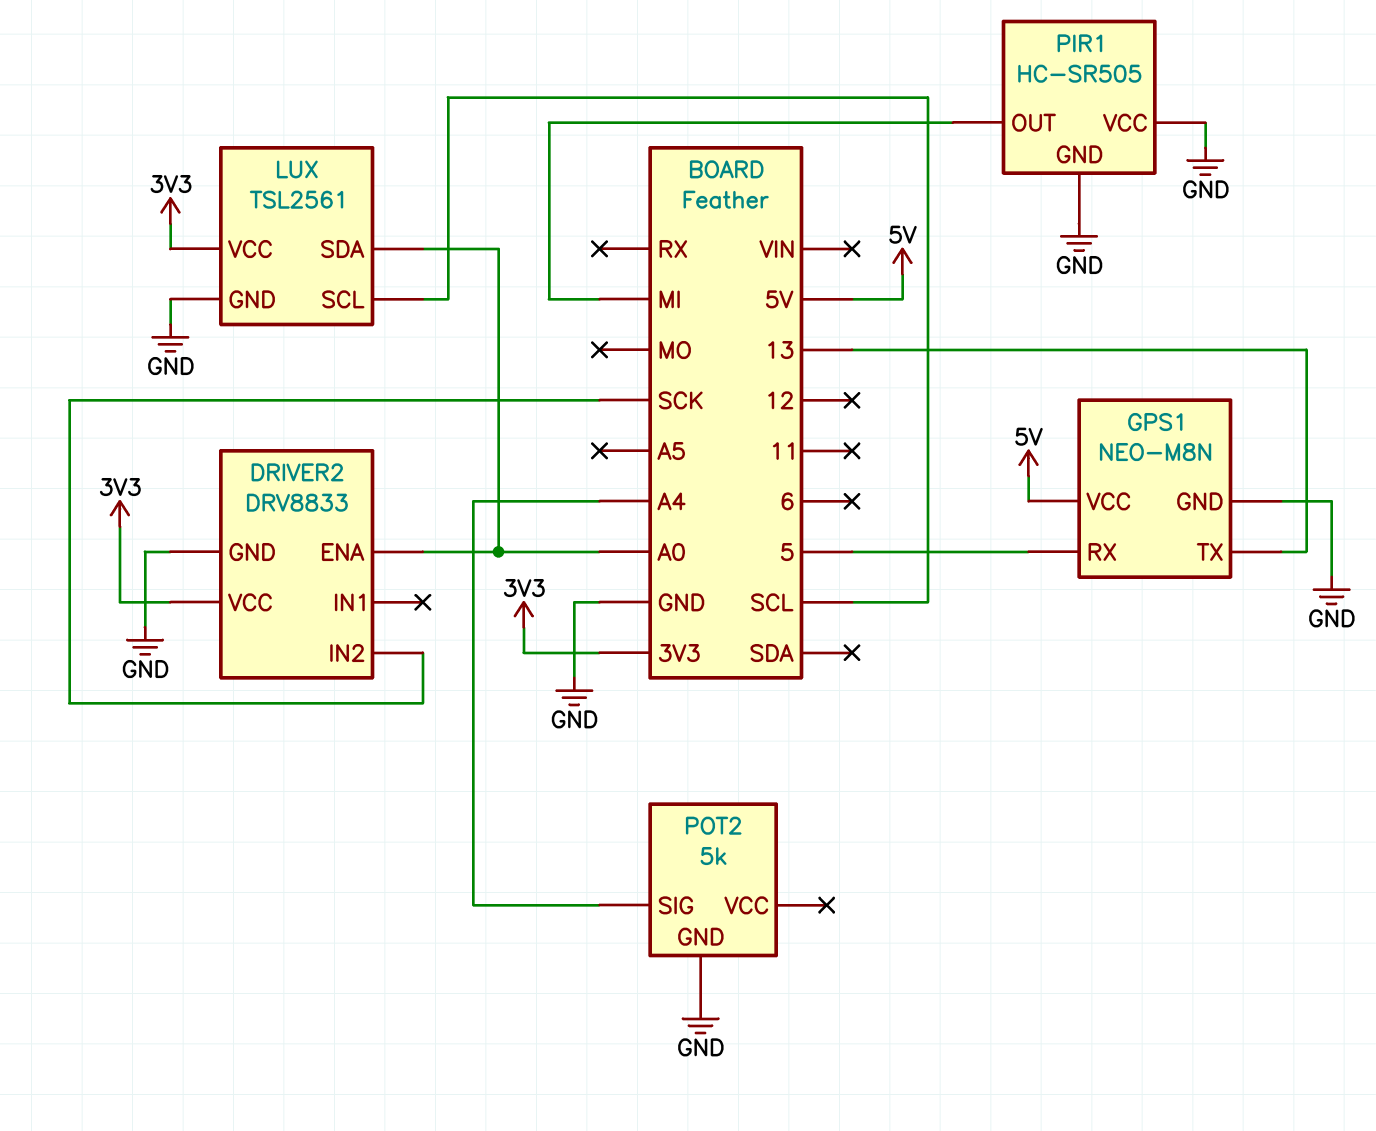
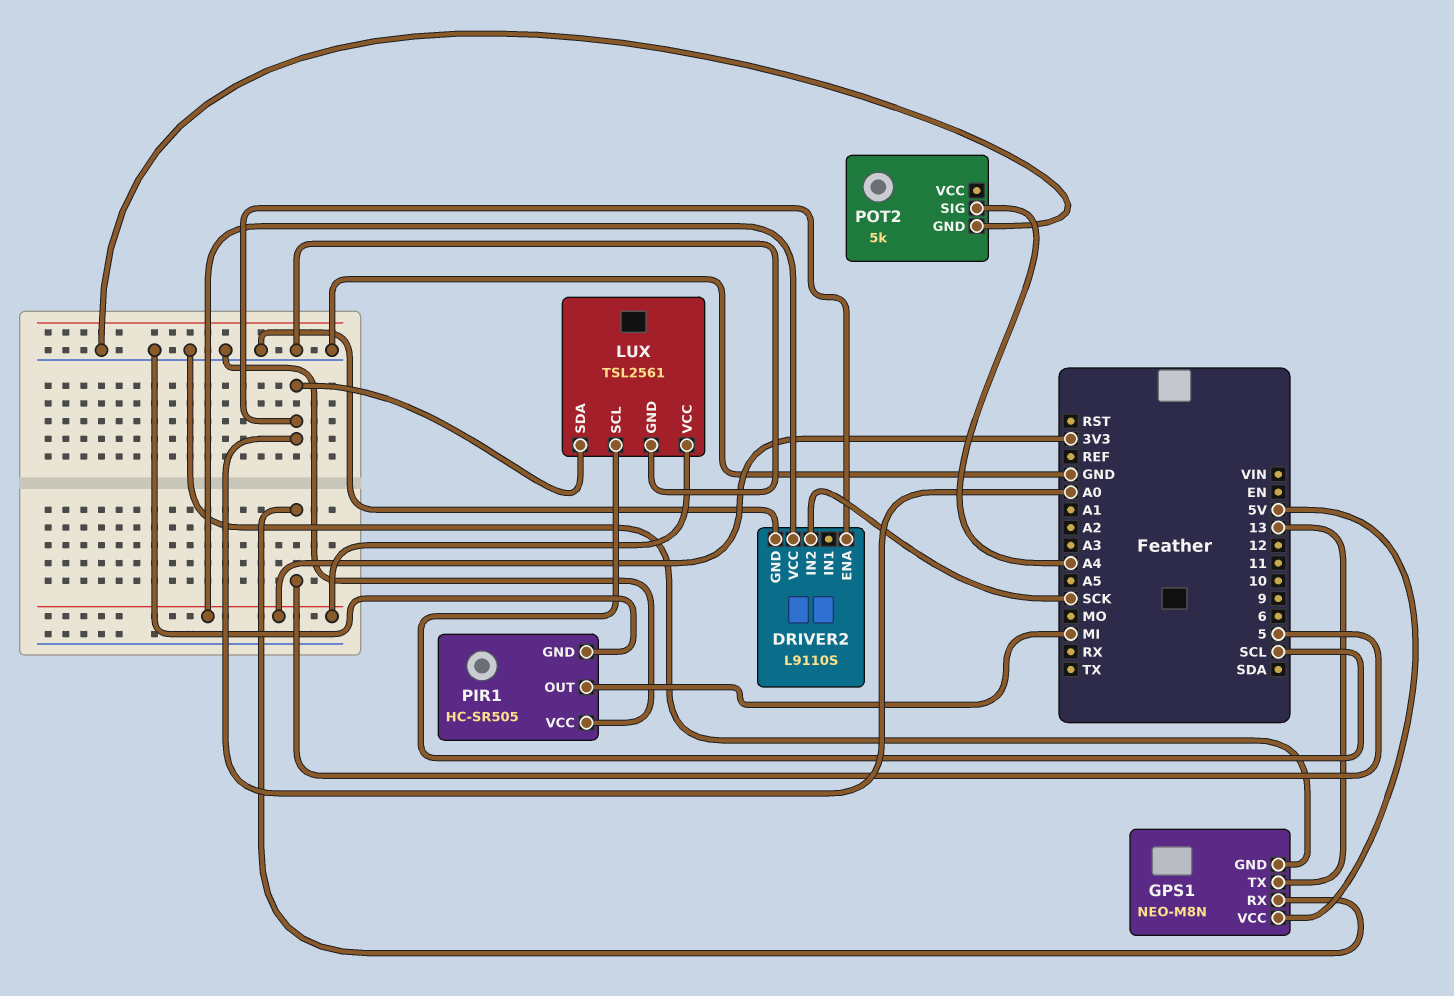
DRIVER2: DRV8833 -> L9110S

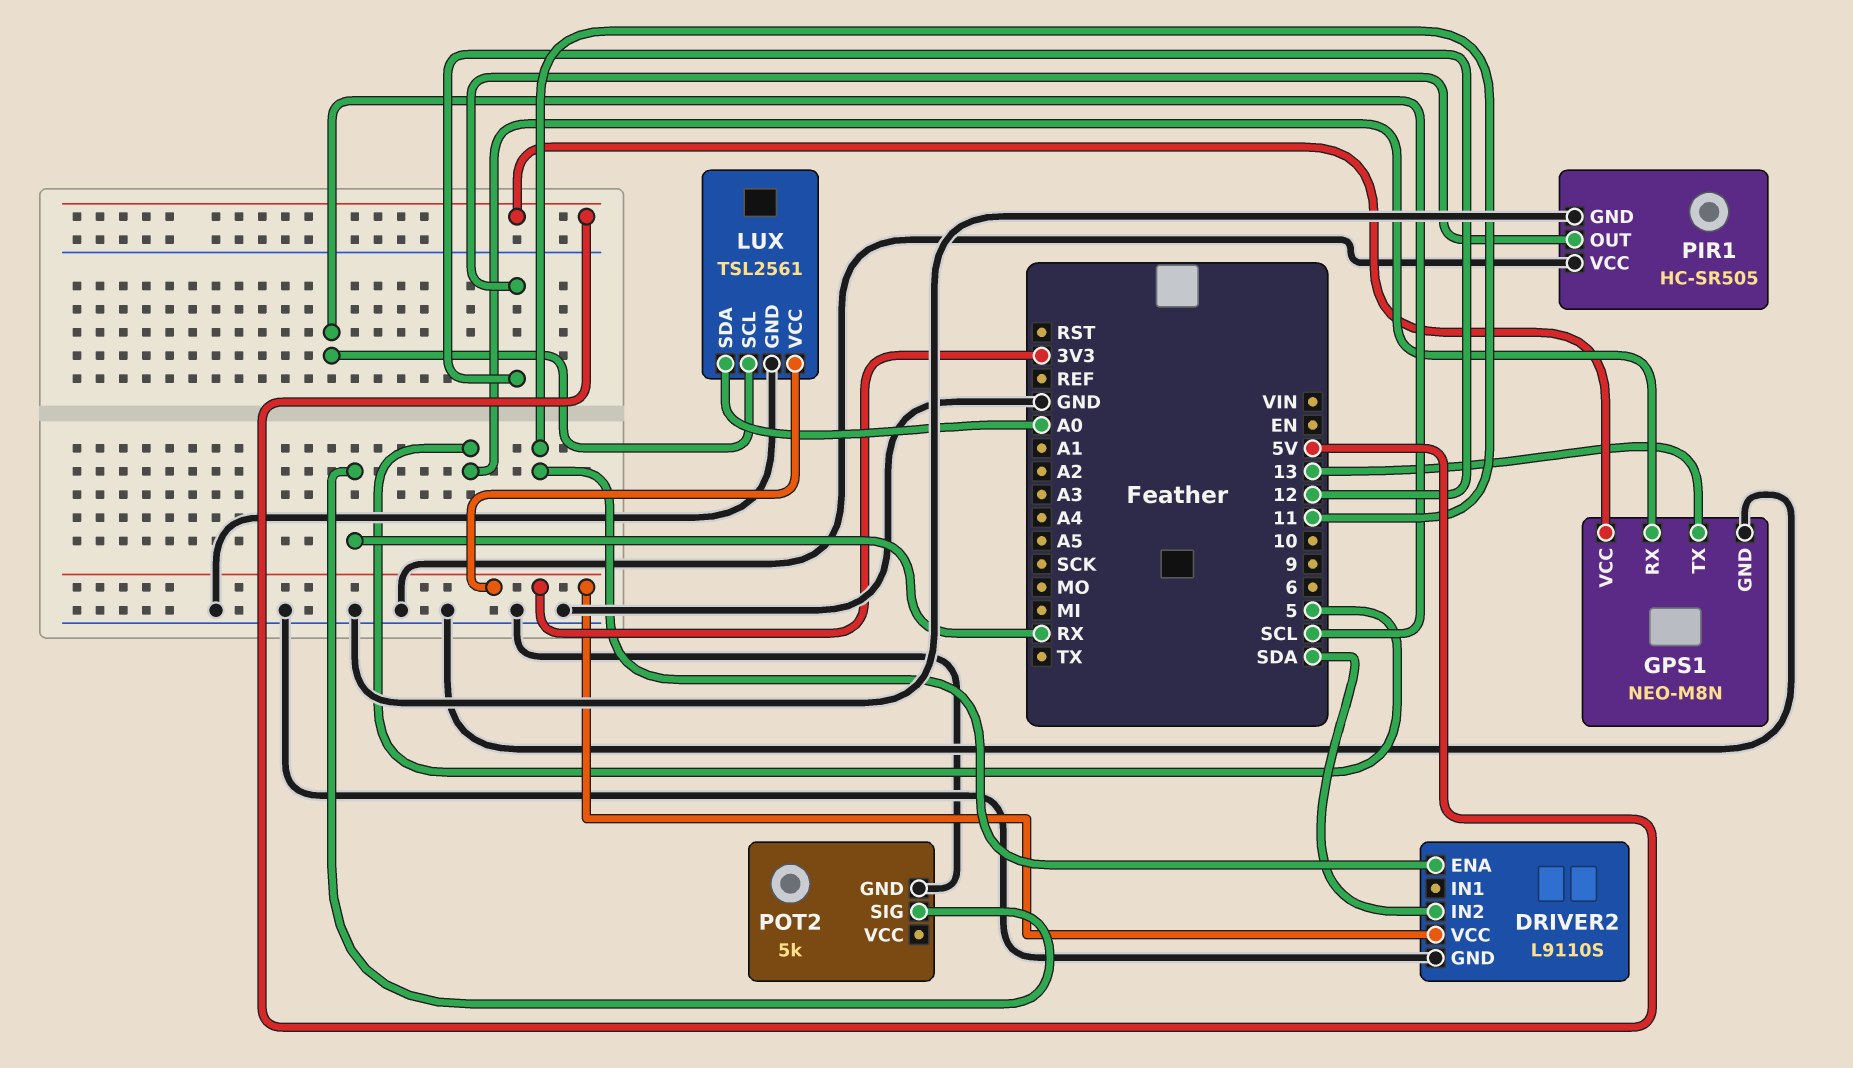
DRIVER2 pin ENA: A0 -> 11
DRIVER2 pin IN2: SCK -> SDA
PIR1 pin OUT: MI -> 12
POT2 pin SIG: A4 -> RX

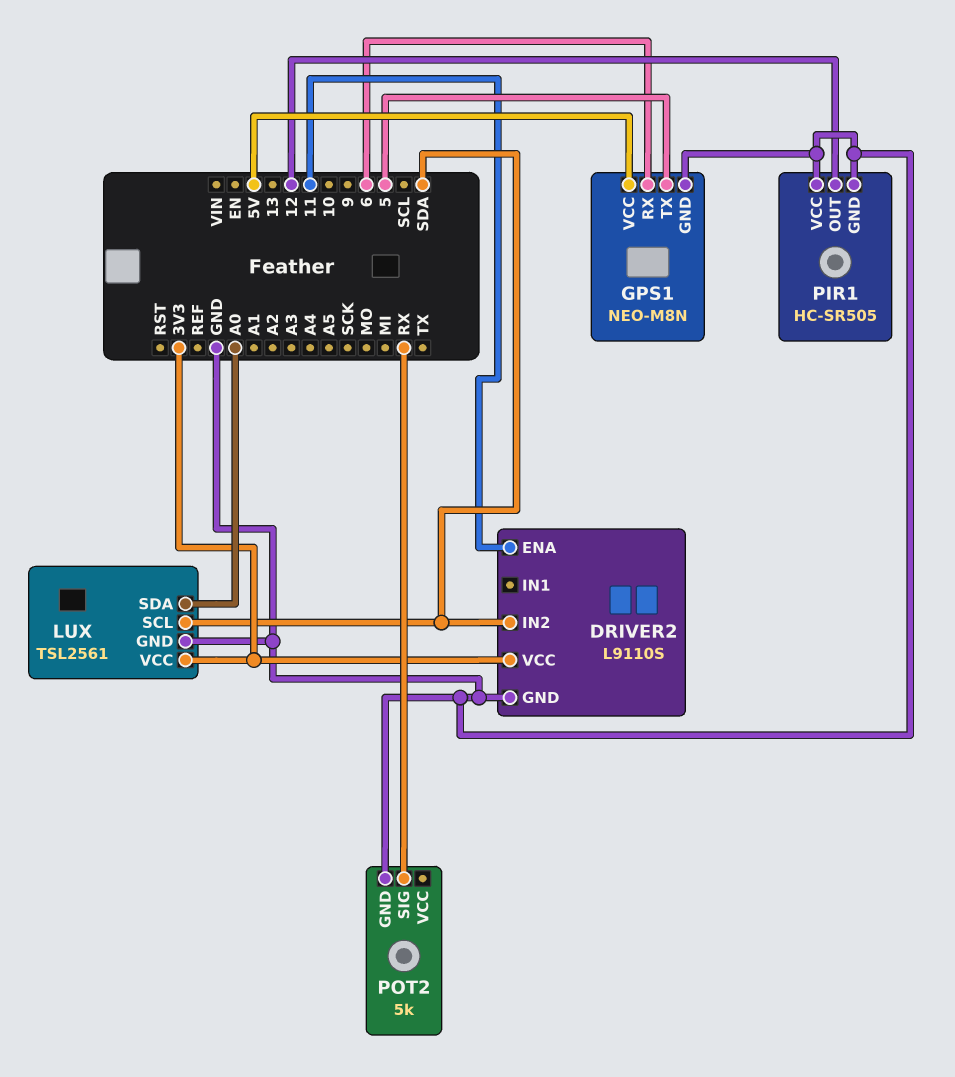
GPS1 pin RX: 5 -> 6
GPS1 pin TX: 13 -> 5
LUX pin SCL: SCL -> SDA

